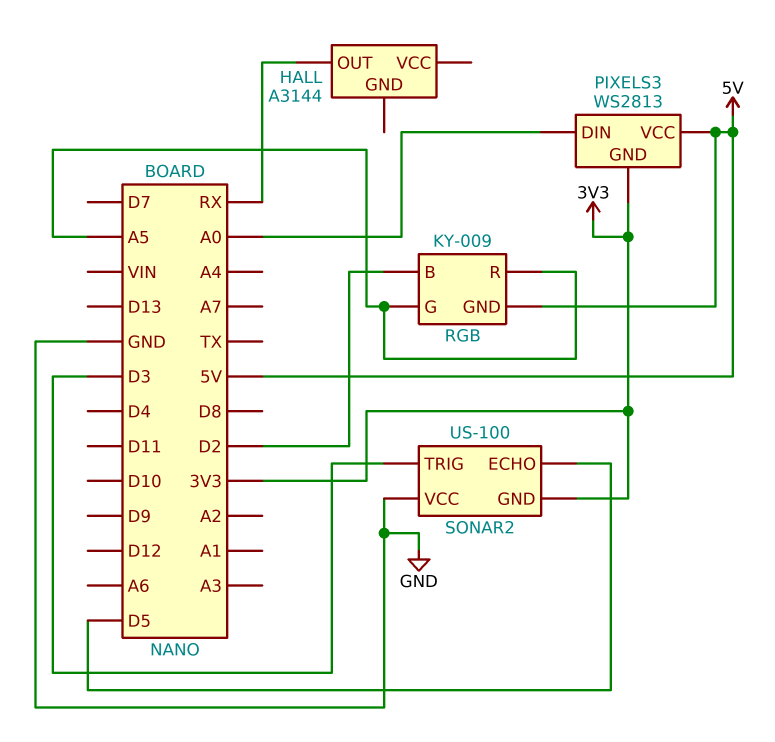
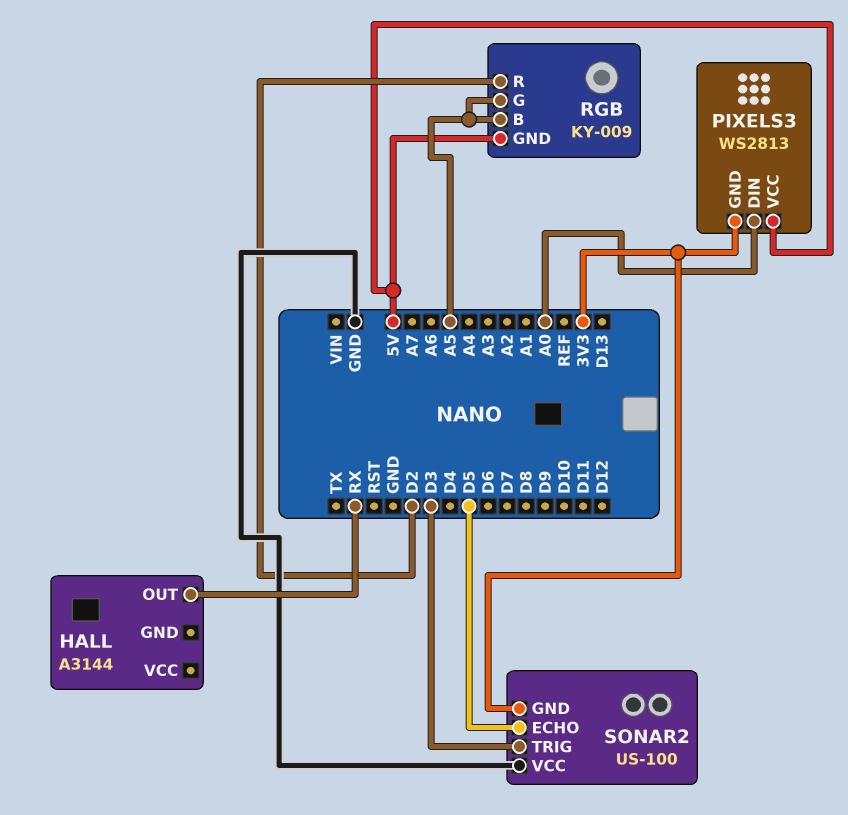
RGB pin B: D2 -> A5
RGB pin R: A5 -> D2

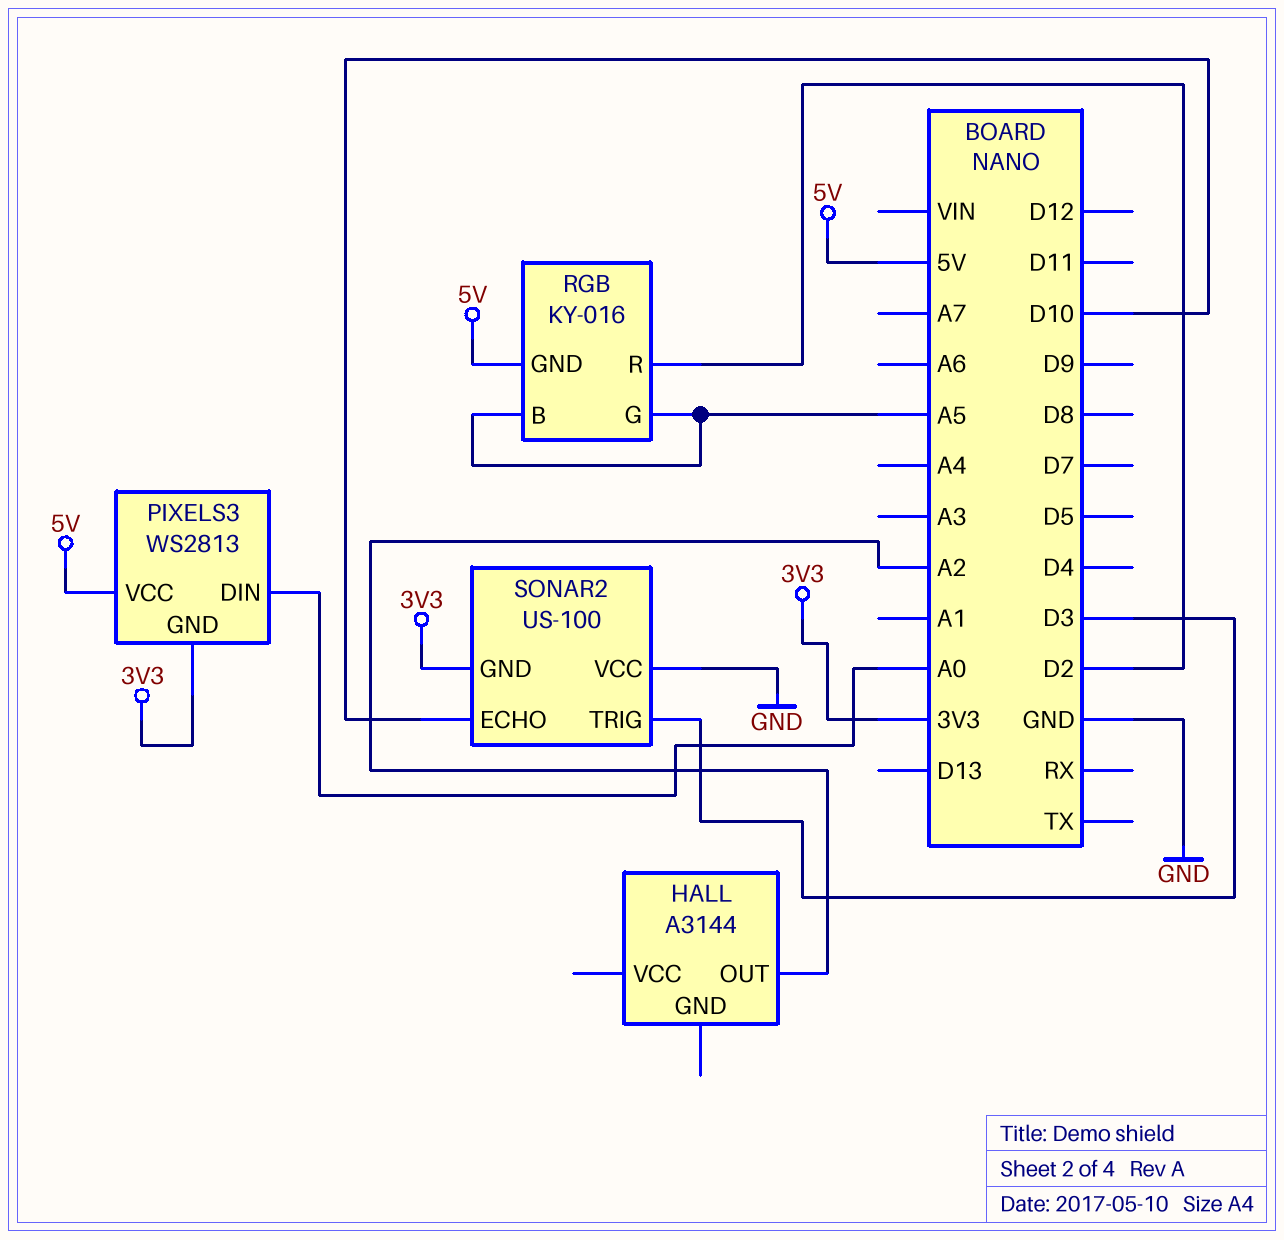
HALL pin OUT: RX -> A2
RGB: KY-009 -> KY-016
SONAR2 pin ECHO: D5 -> D10

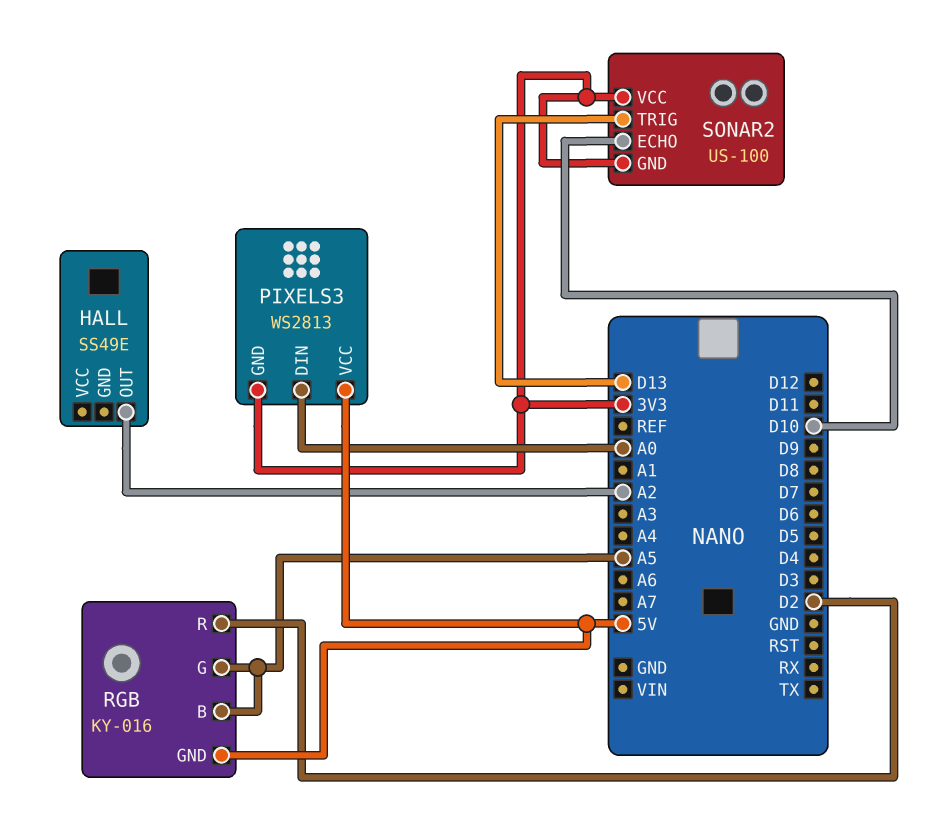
HALL: A3144 -> SS49E
SONAR2 pin TRIG: D3 -> D13
SONAR2 pin VCC: GND -> 3V3

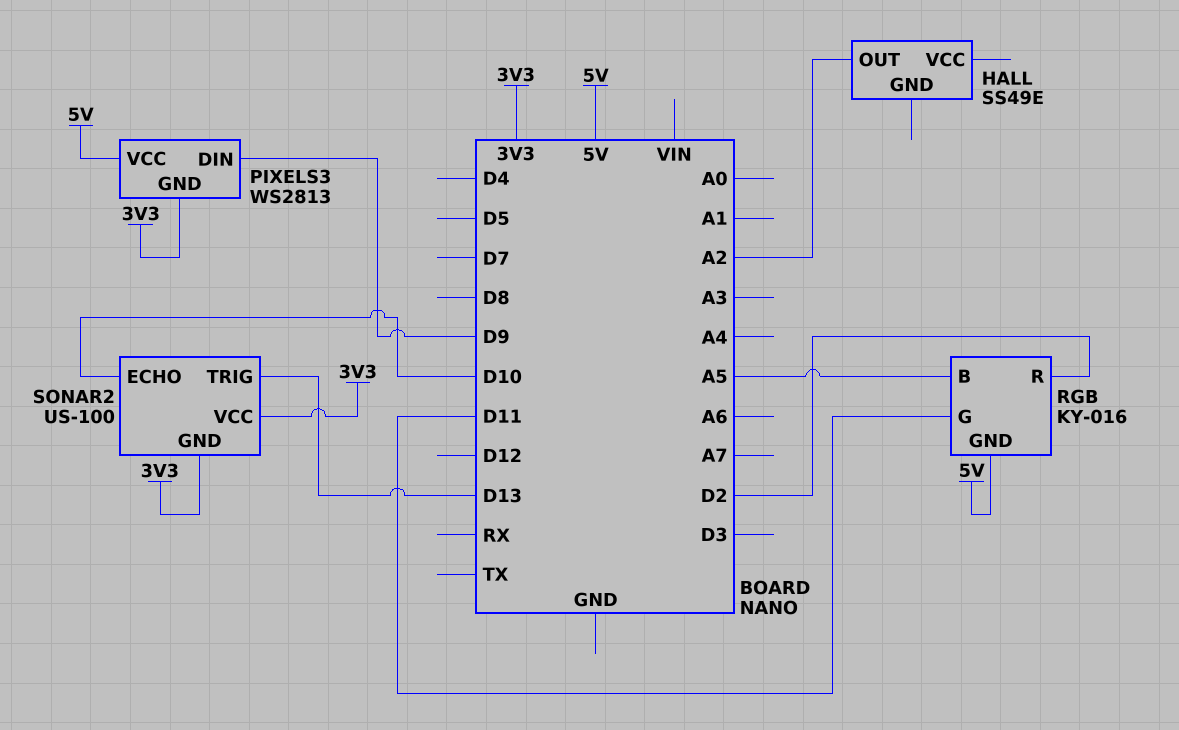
PIXELS3 pin DIN: A0 -> D9
RGB pin G: A5 -> D11

